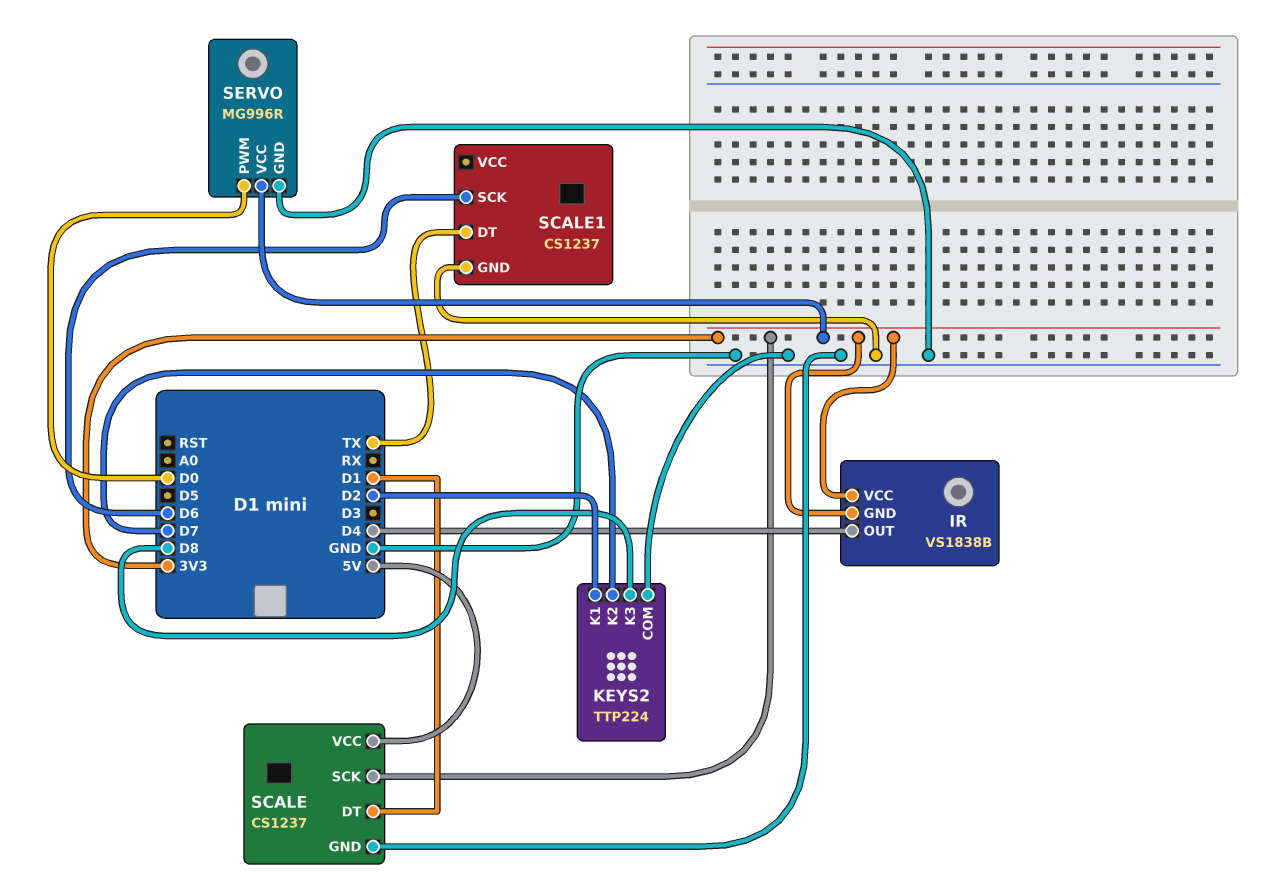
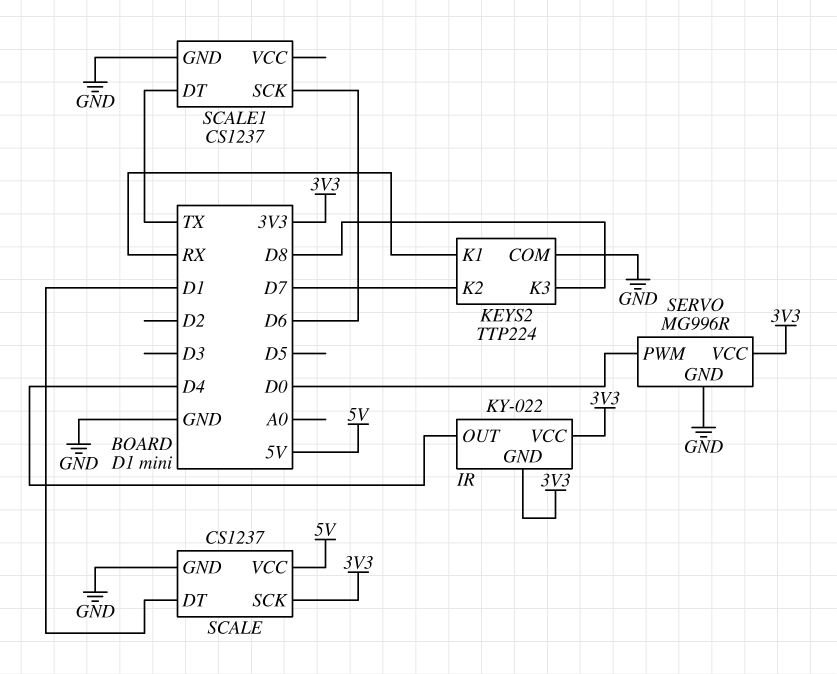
IR: VS1838B -> KY-022
KEYS2 pin K1: D2 -> RX

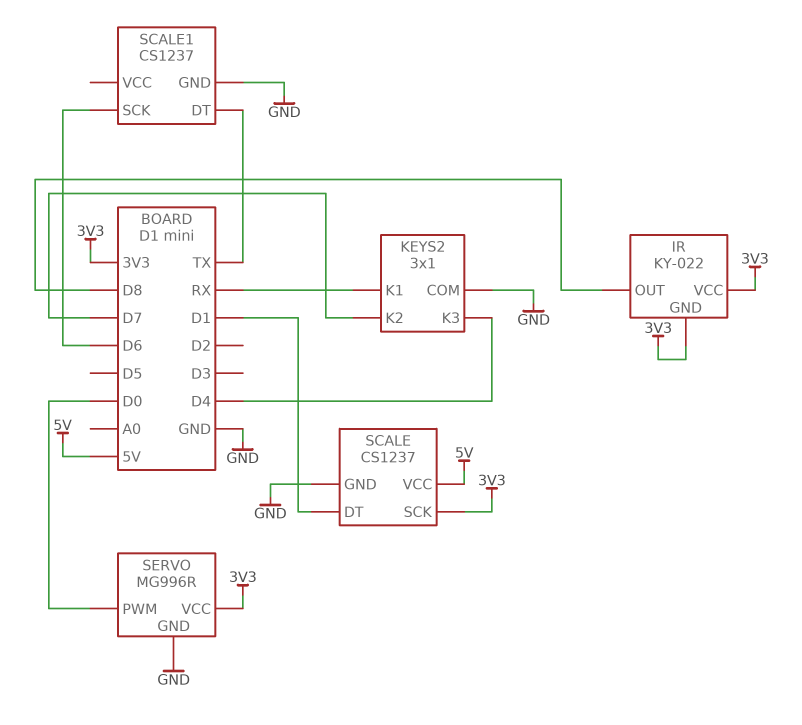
IR pin OUT: D4 -> D8
KEYS2: TTP224 -> 3x1
KEYS2 pin K3: D8 -> D4

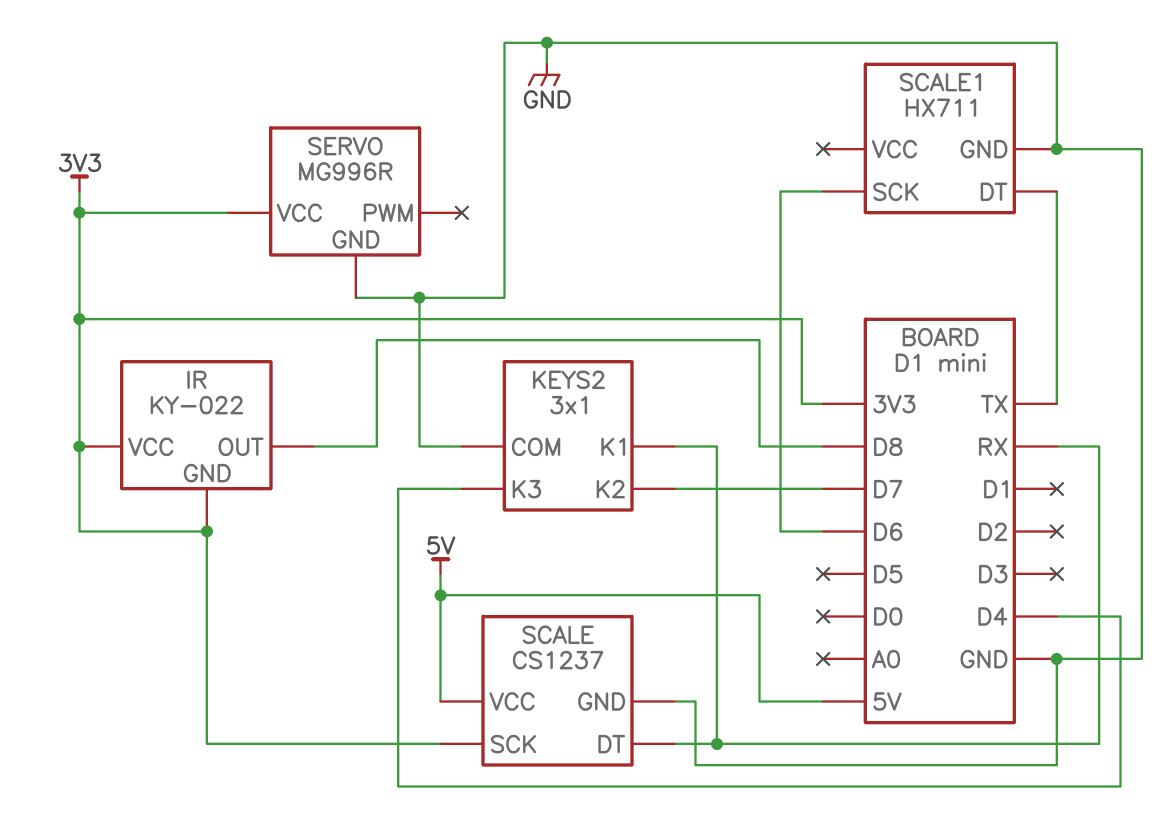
SCALE pin DT: D1 -> RX
SCALE1: CS1237 -> HX711
SERVO pin PWM: D0 -> none

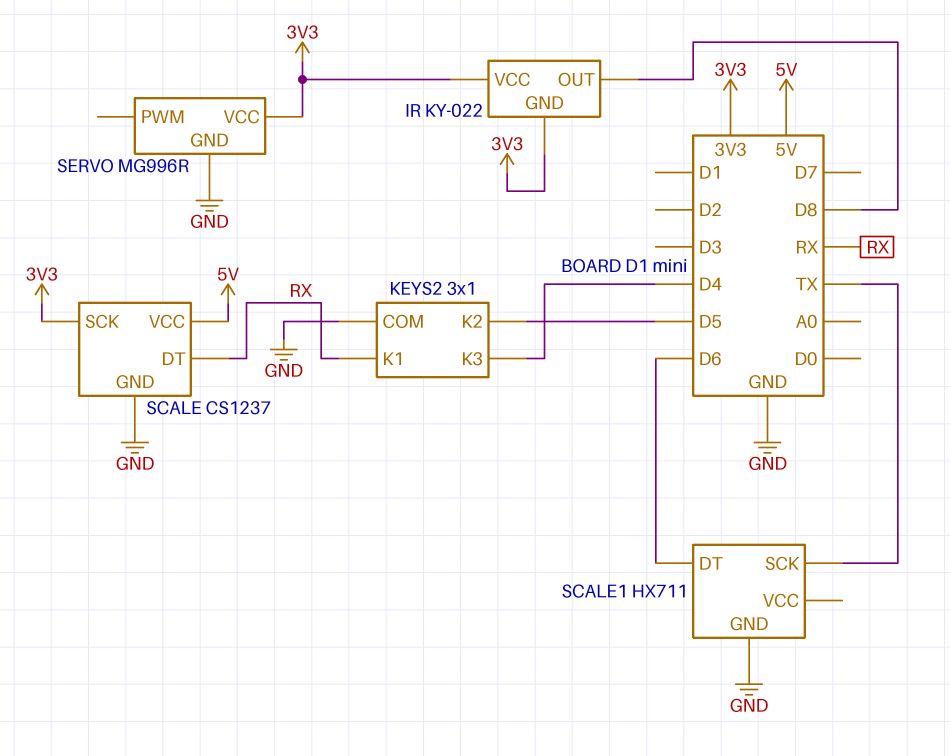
KEYS2 pin K2: D7 -> D5
SCALE1 pin DT: TX -> D6
SCALE1 pin SCK: D6 -> TX

